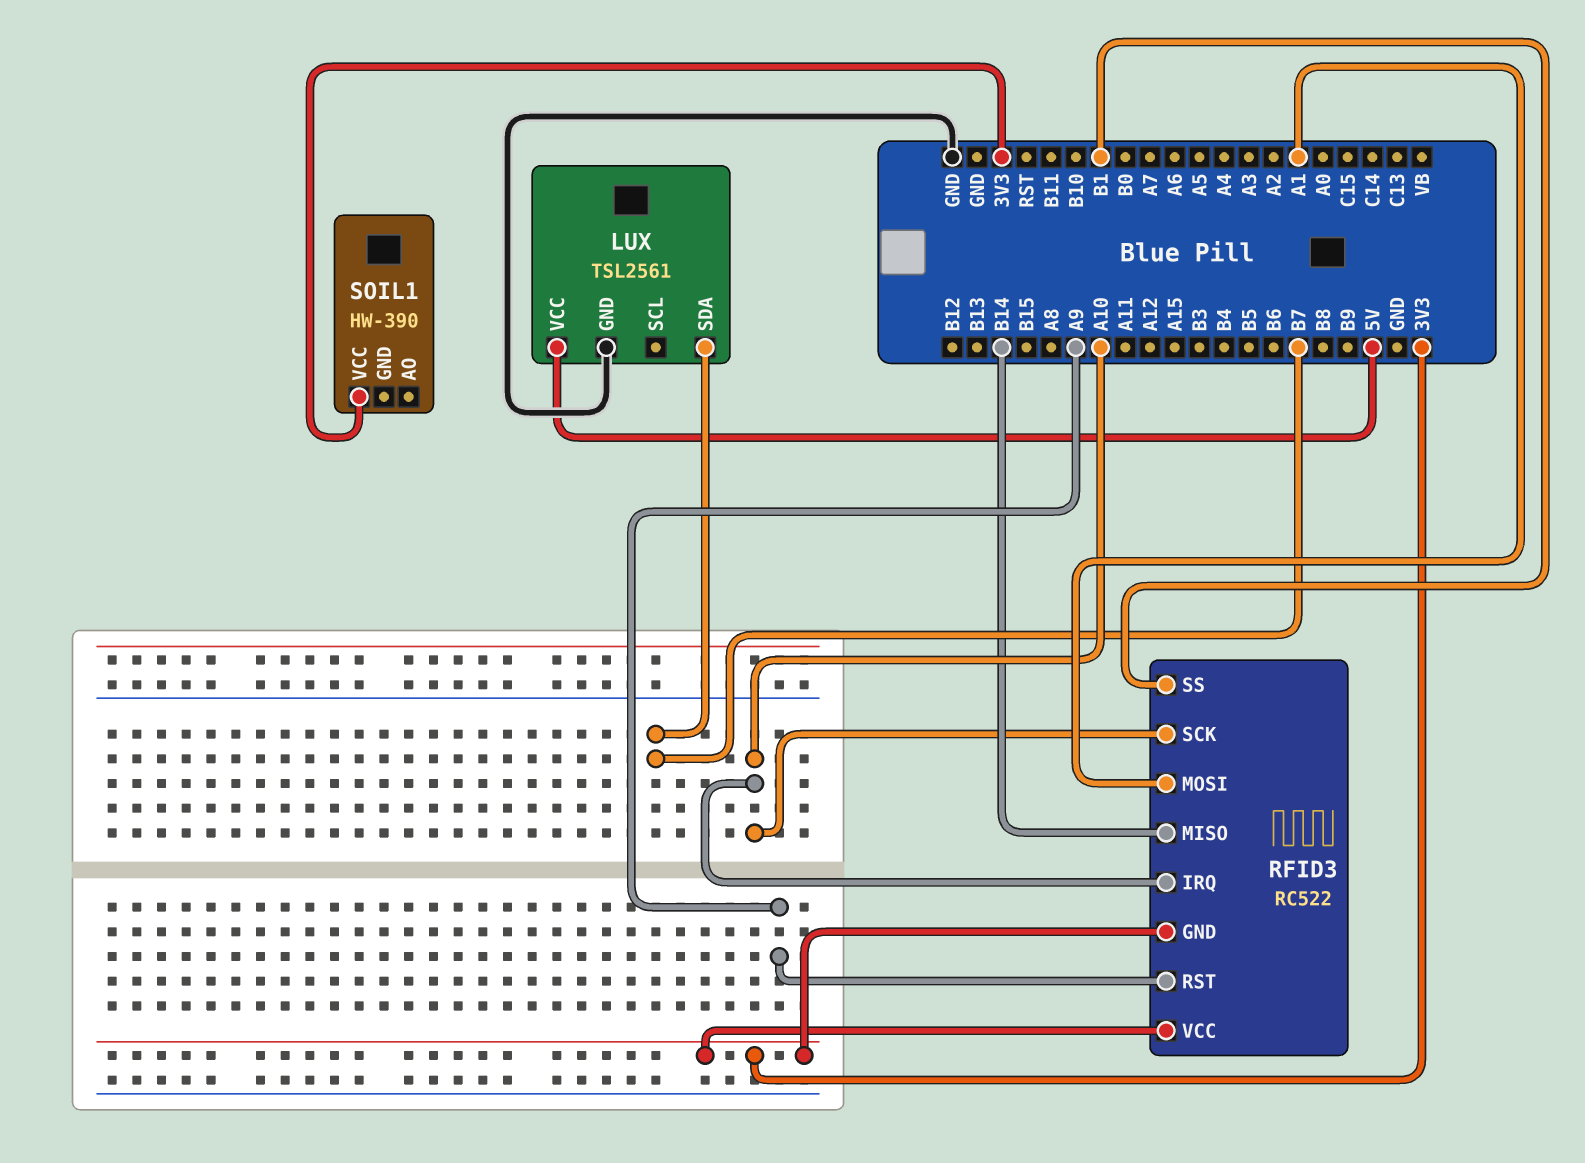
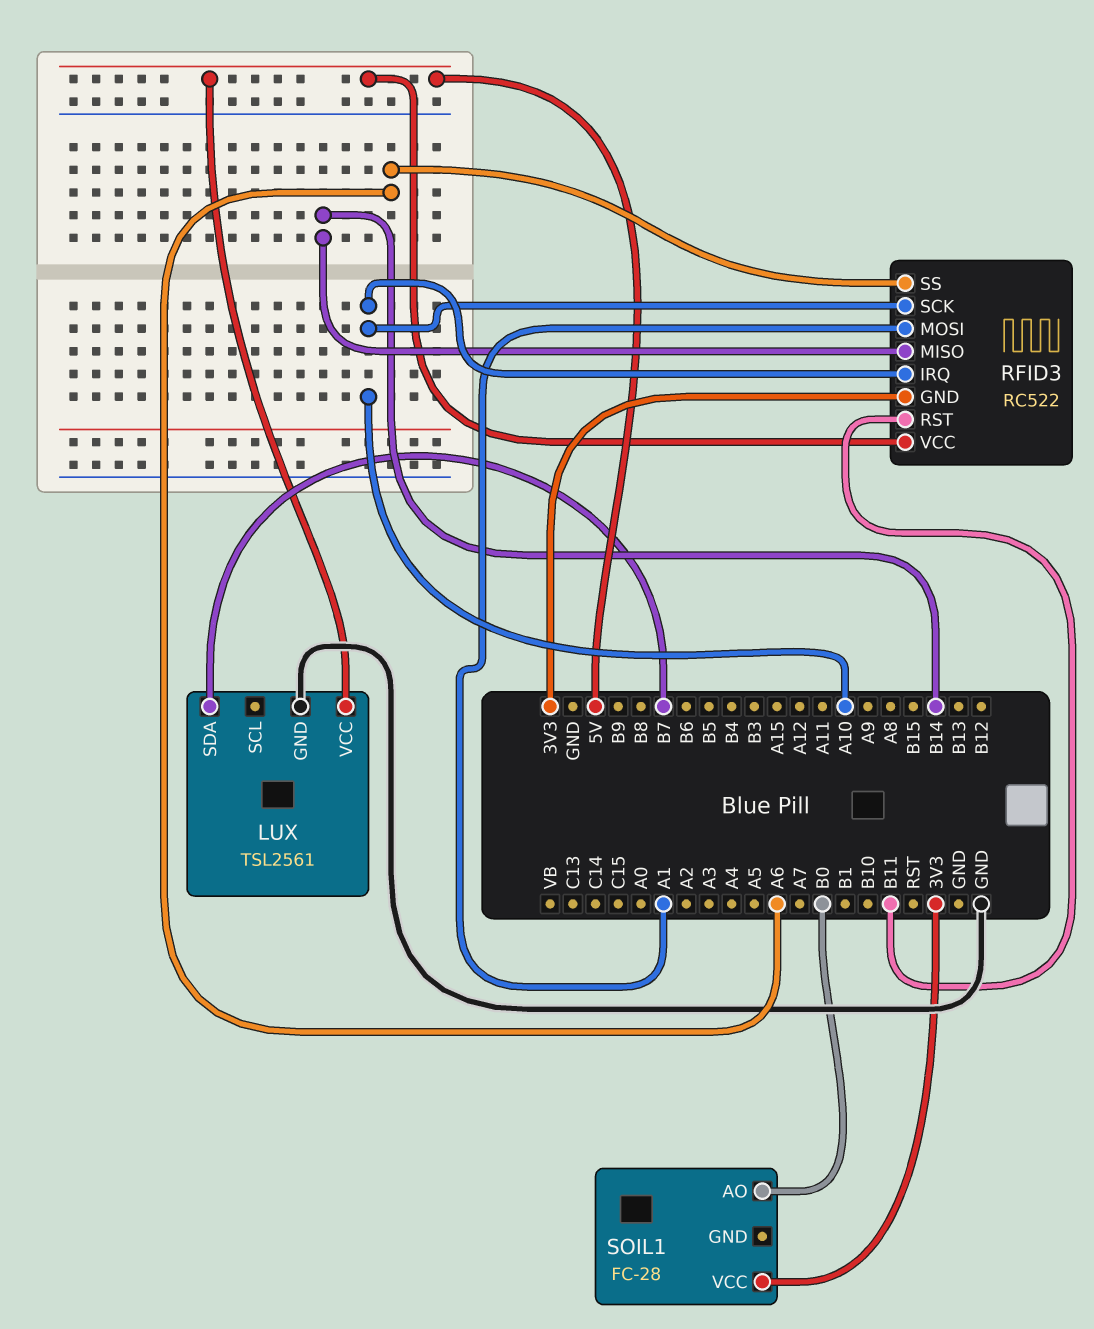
RFID3 pin RST: A9 -> B11
RFID3 pin SS: B1 -> A6
RFID3 pin VCC: 3V3 -> 5V
SOIL1: HW-390 -> FC-28
SOIL1 pin AO: none -> B0

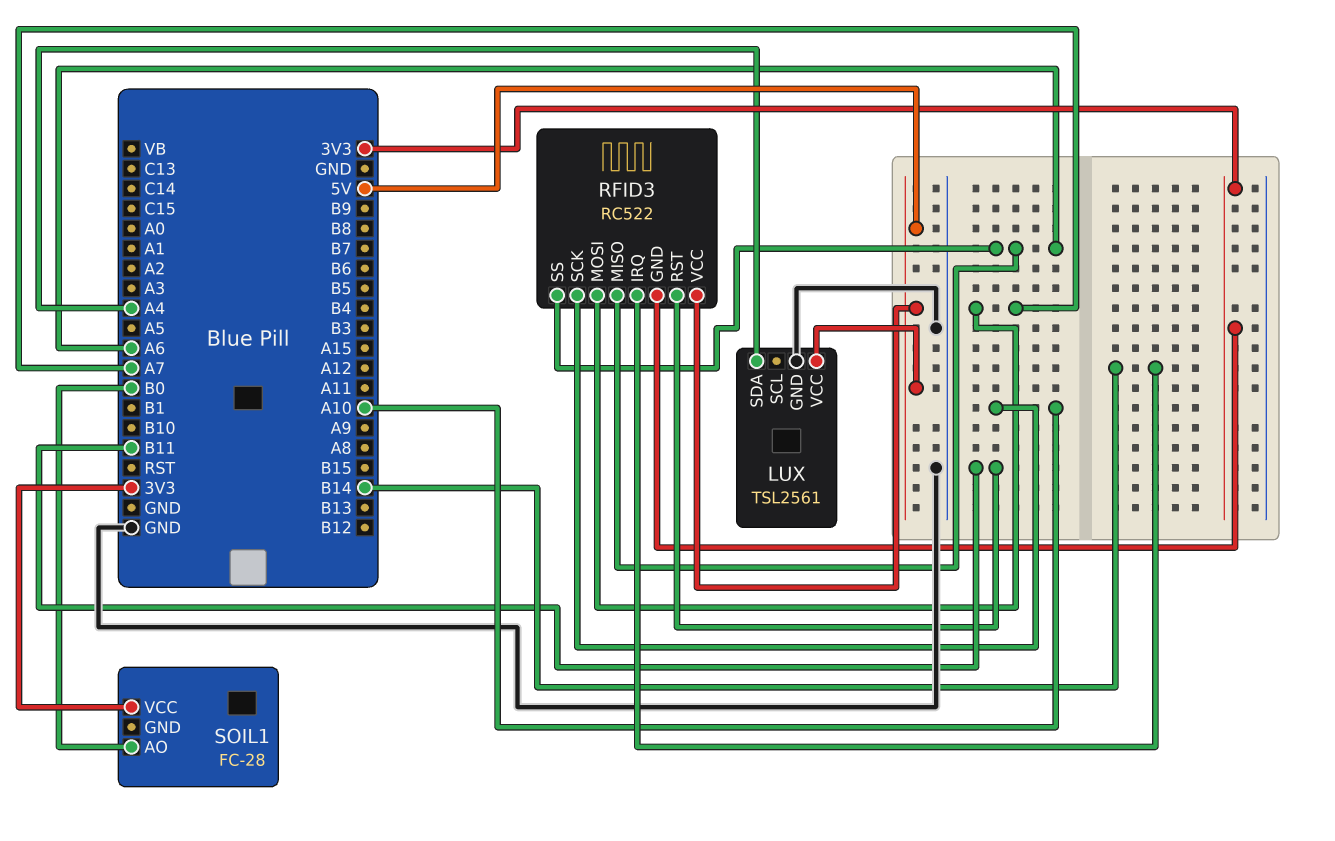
LUX pin SDA: B7 -> A4
RFID3 pin IRQ: A10 -> B14
RFID3 pin MISO: B14 -> A6
RFID3 pin MOSI: A1 -> A7

